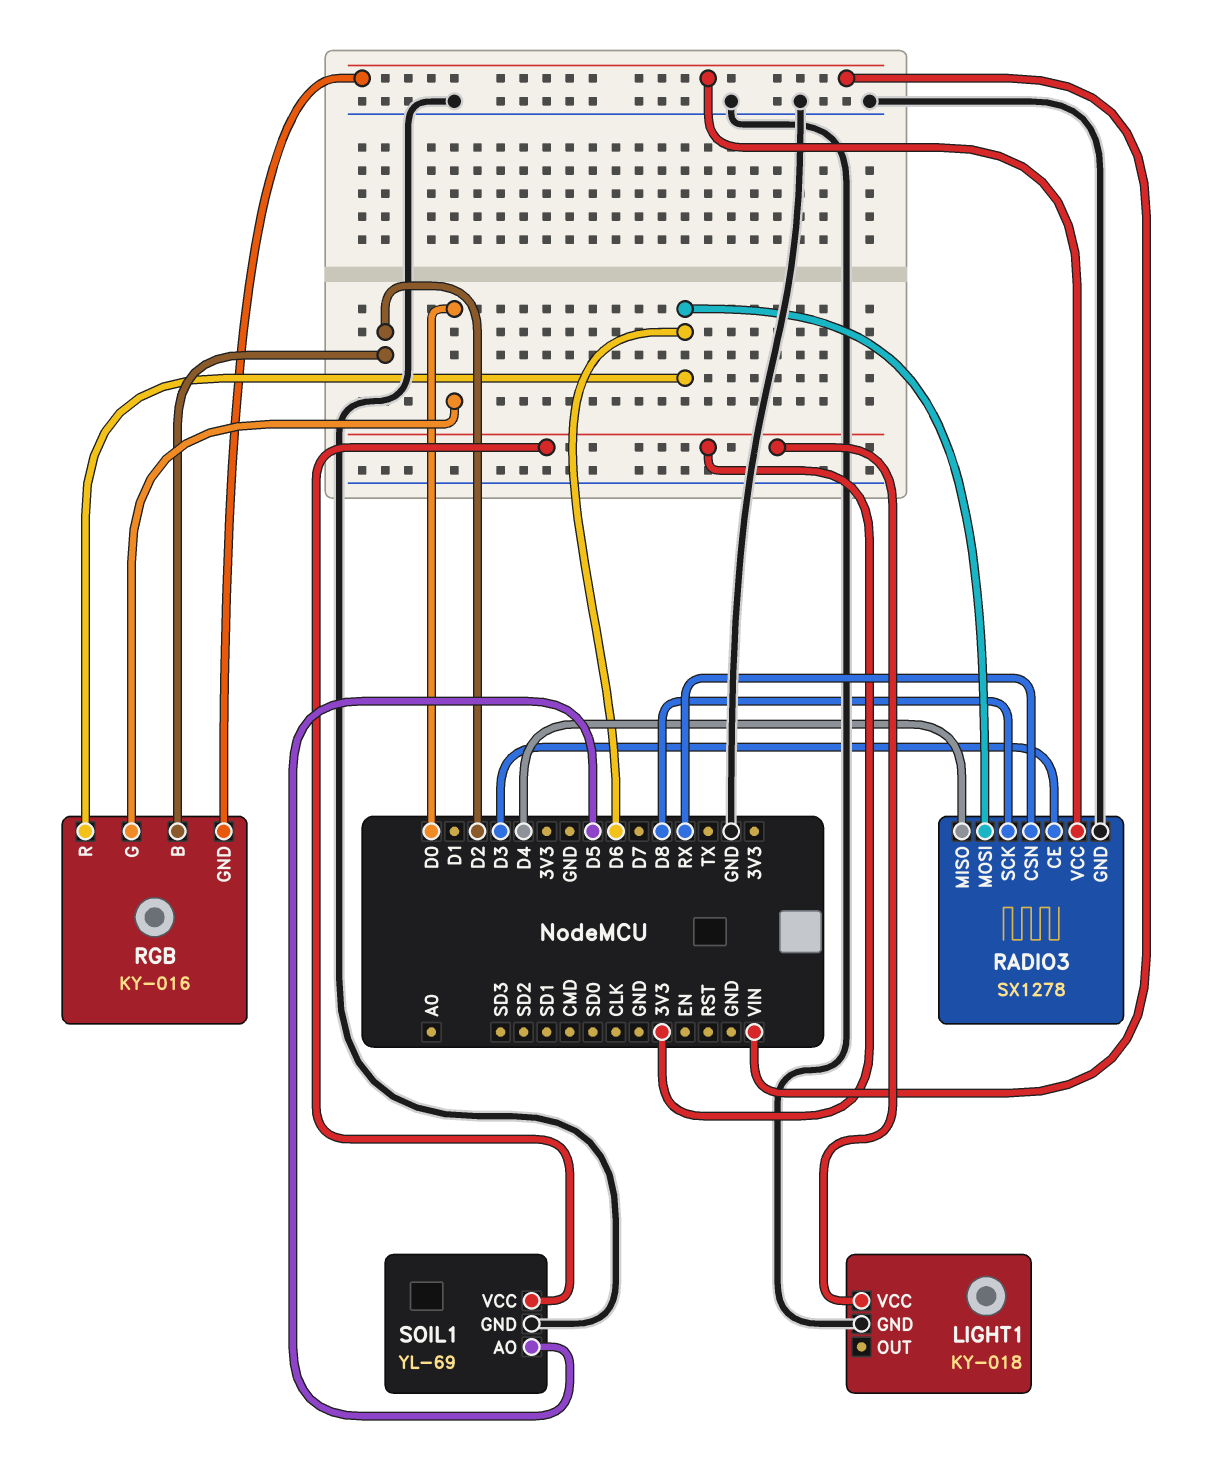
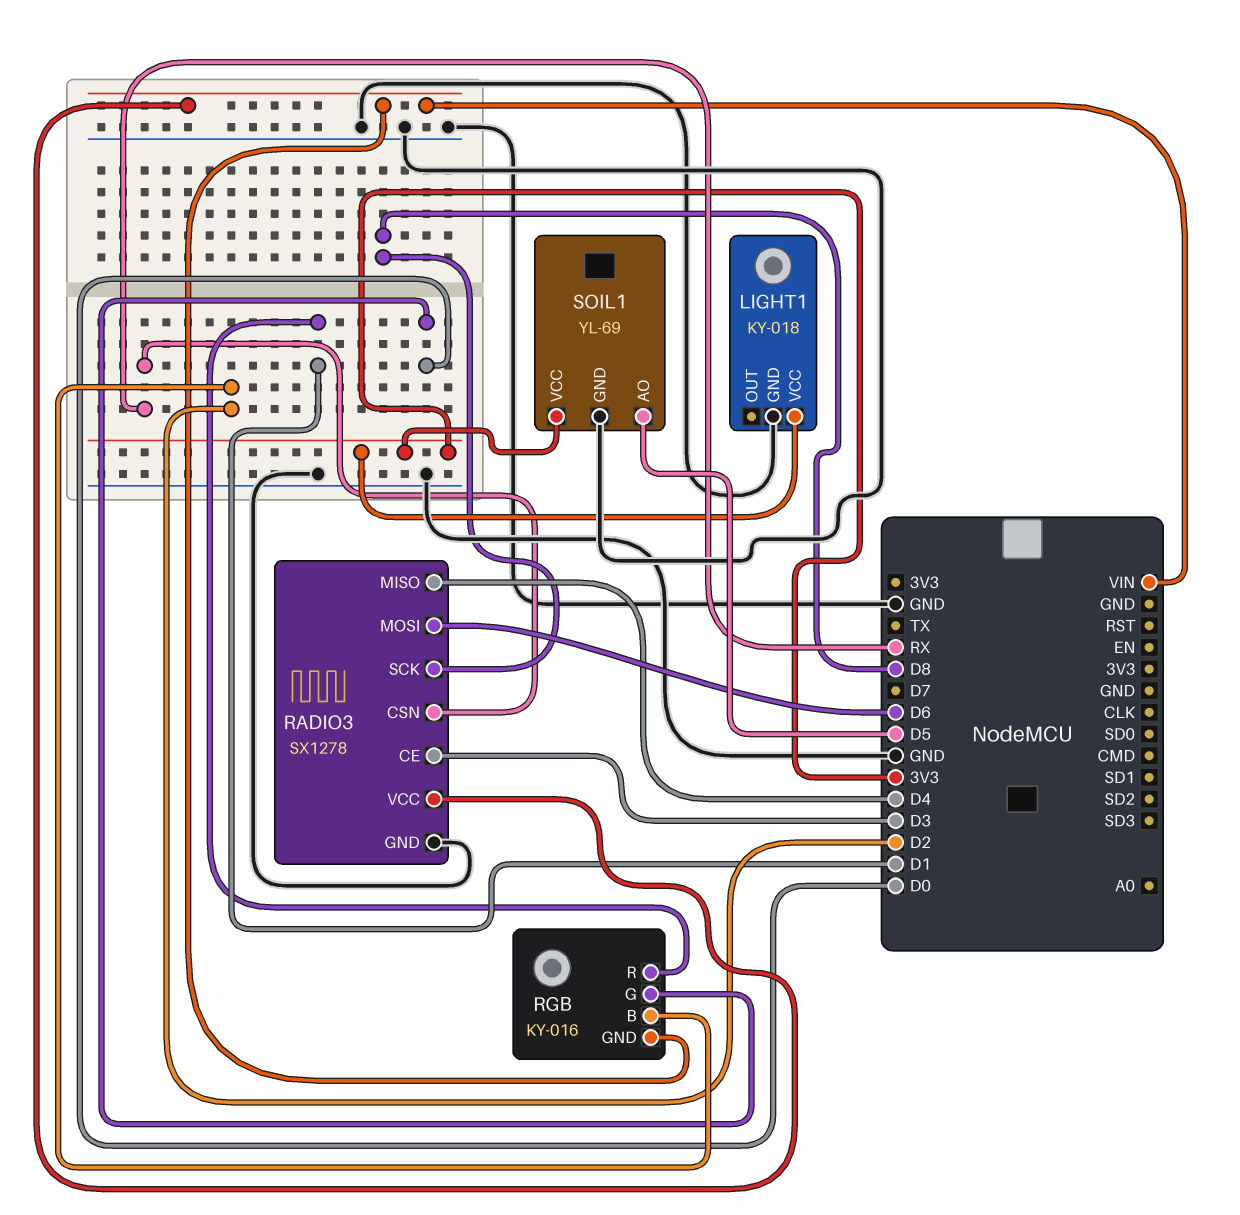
RGB pin R: D6 -> D1

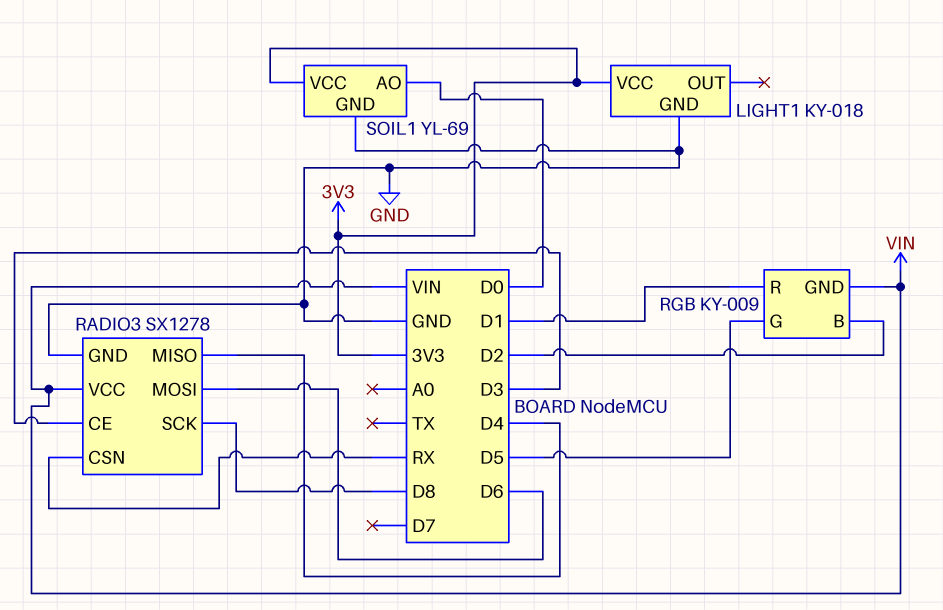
RGB: KY-016 -> KY-009
RGB pin G: D0 -> D5
SOIL1 pin AO: D5 -> D0

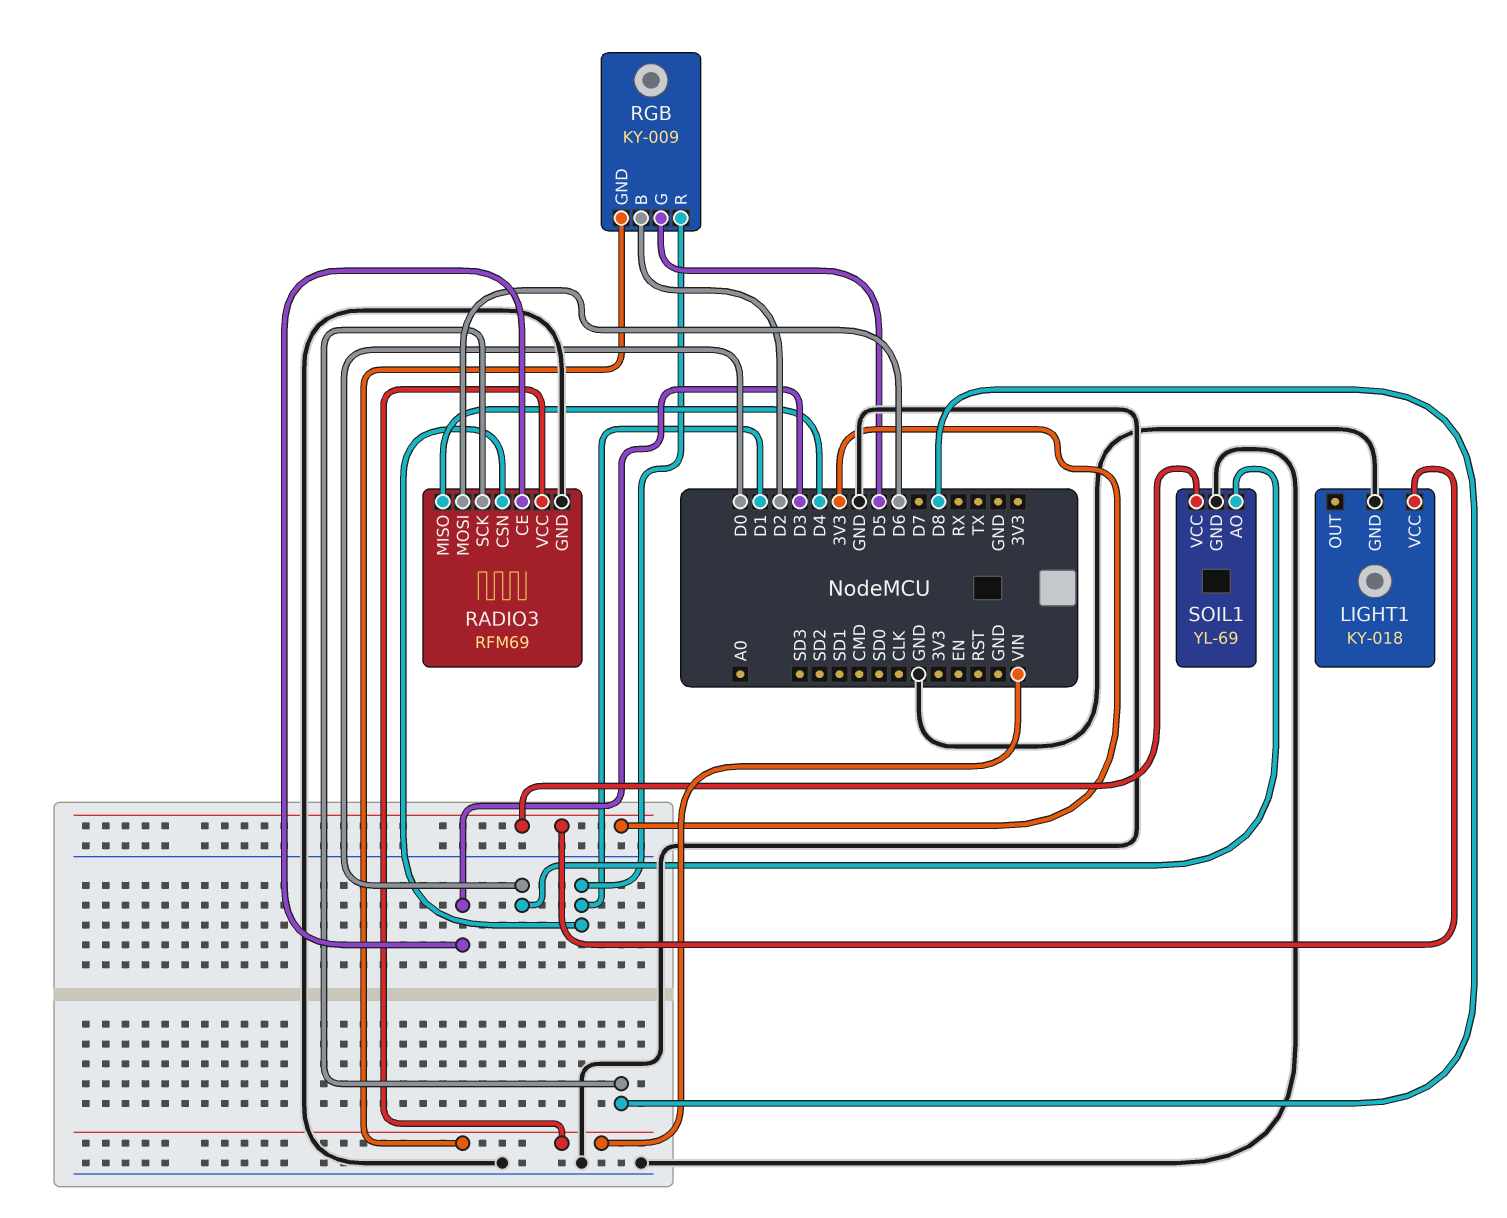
RADIO3: SX1278 -> RFM69
RADIO3 pin CSN: RX -> D1

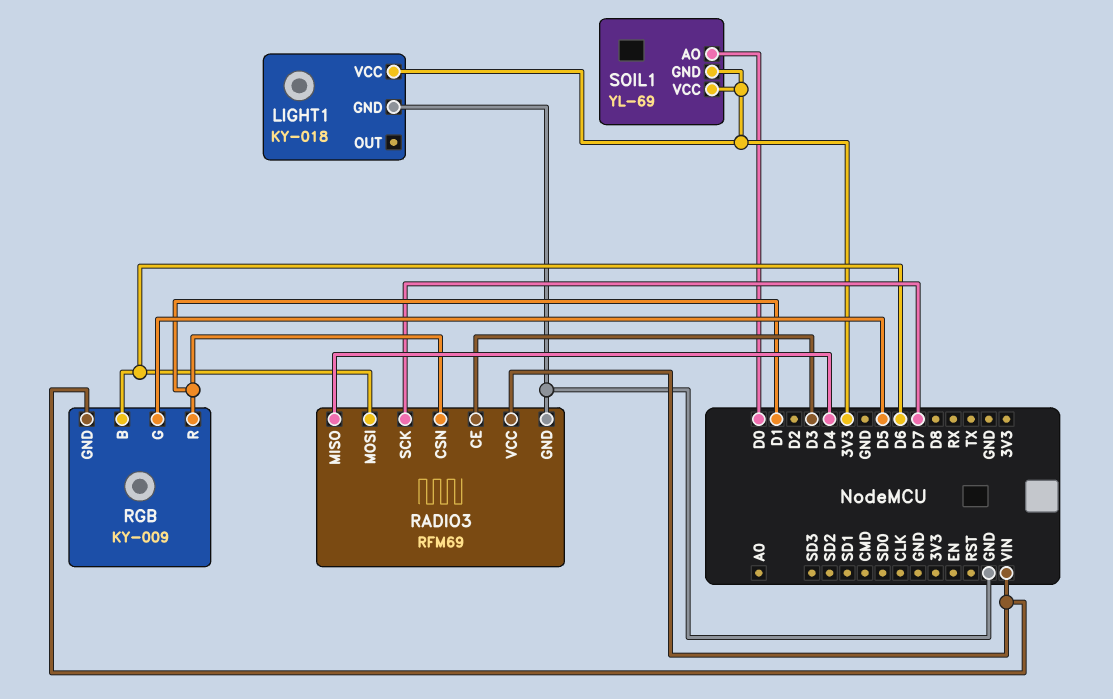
RADIO3 pin SCK: D8 -> D7
RGB pin B: D2 -> D6
SOIL1 pin GND: GND -> 3V3

